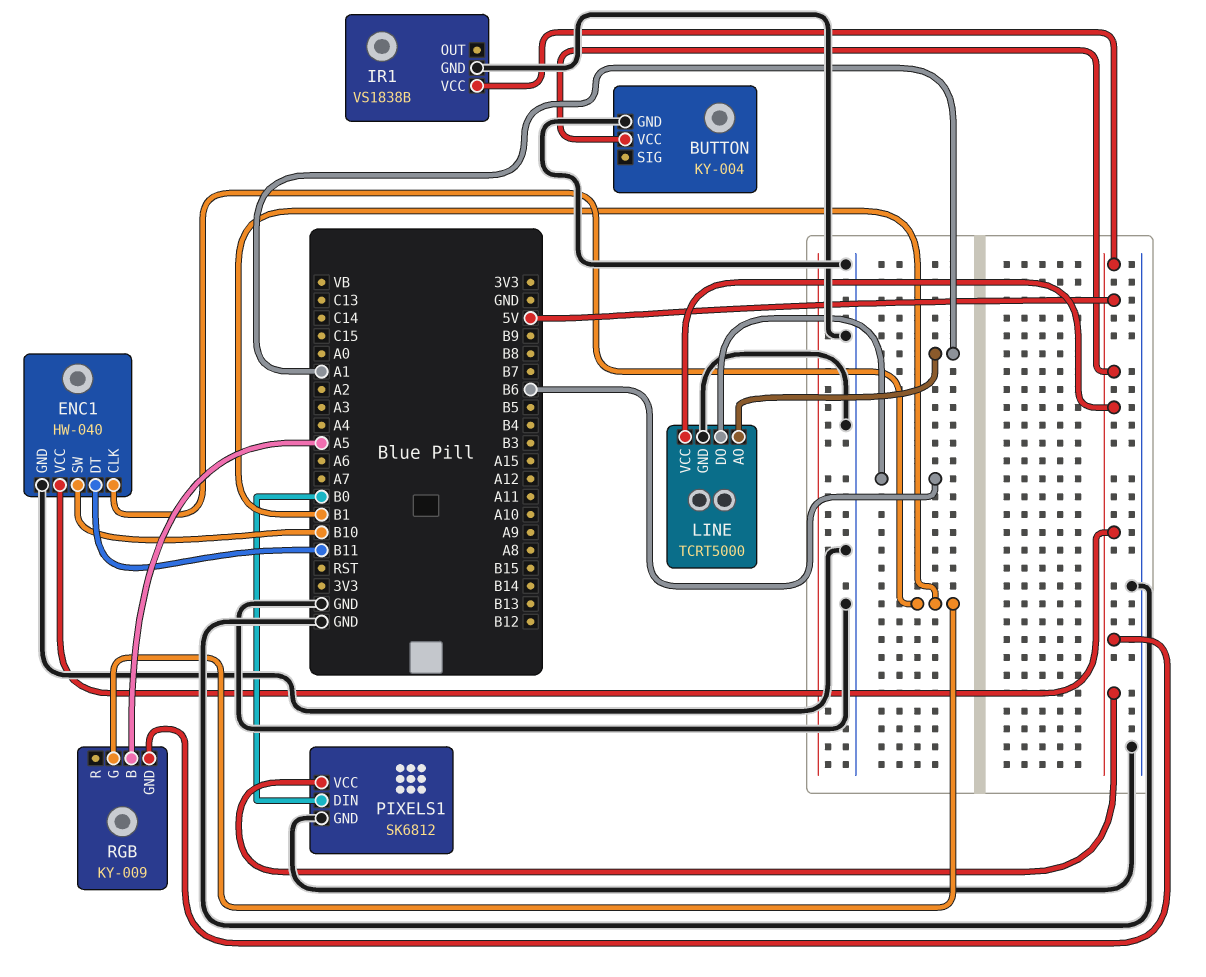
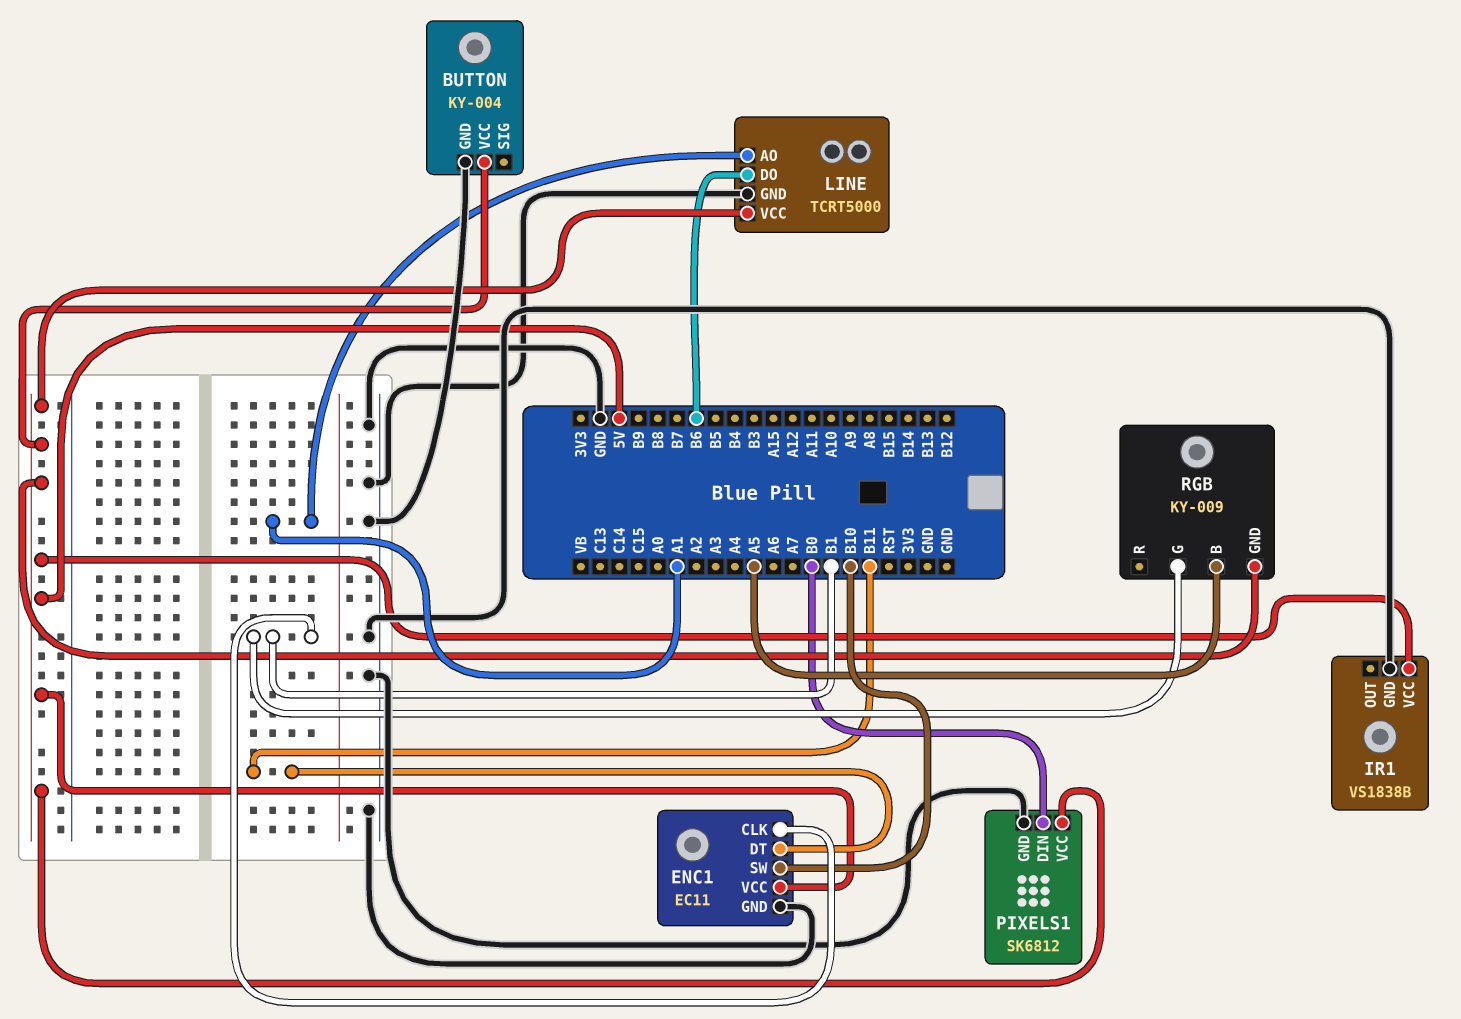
ENC1: HW-040 -> EC11

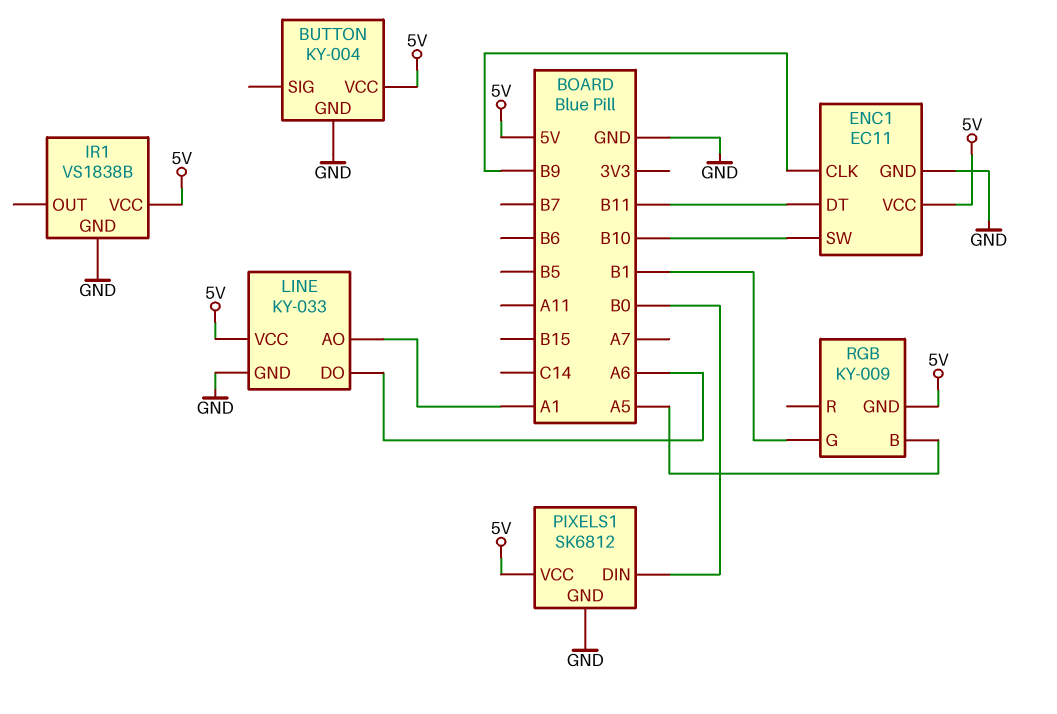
ENC1 pin CLK: B1 -> B9
LINE: TCRT5000 -> KY-033
LINE pin DO: B6 -> A6

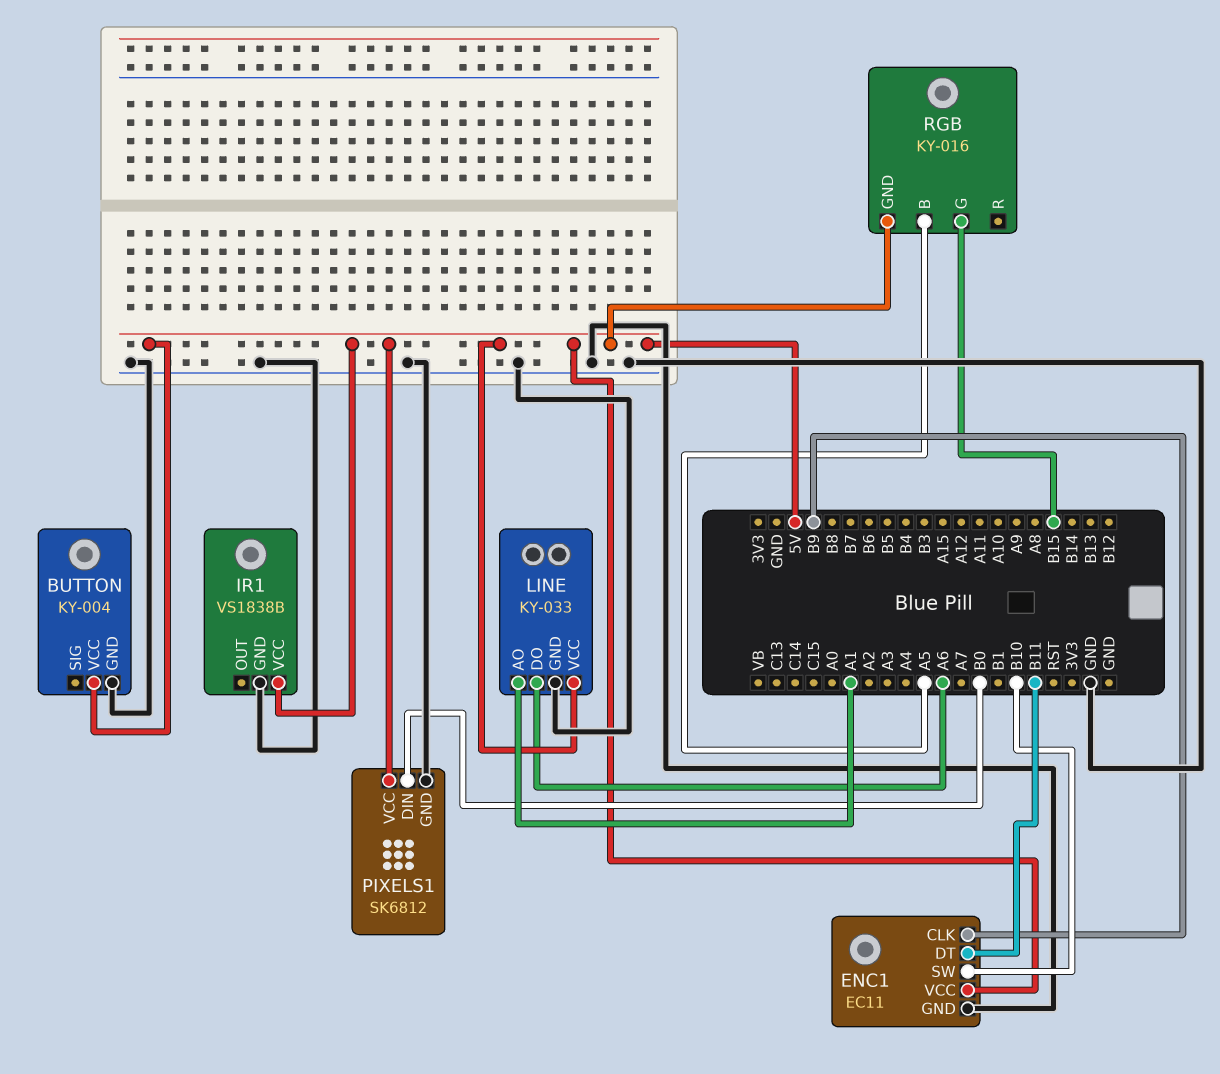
RGB: KY-009 -> KY-016
RGB pin G: B1 -> B15

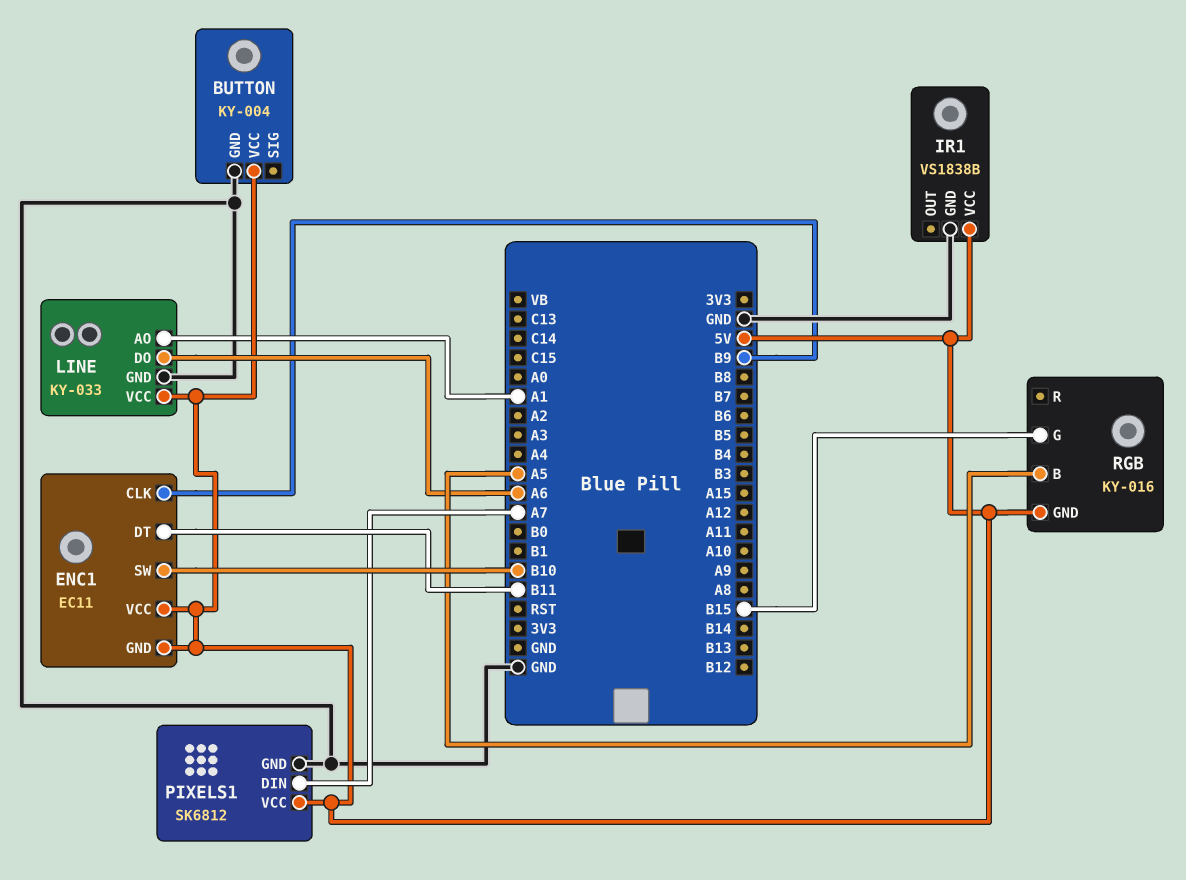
ENC1 pin GND: GND -> 5V
PIXELS1 pin DIN: B0 -> A7

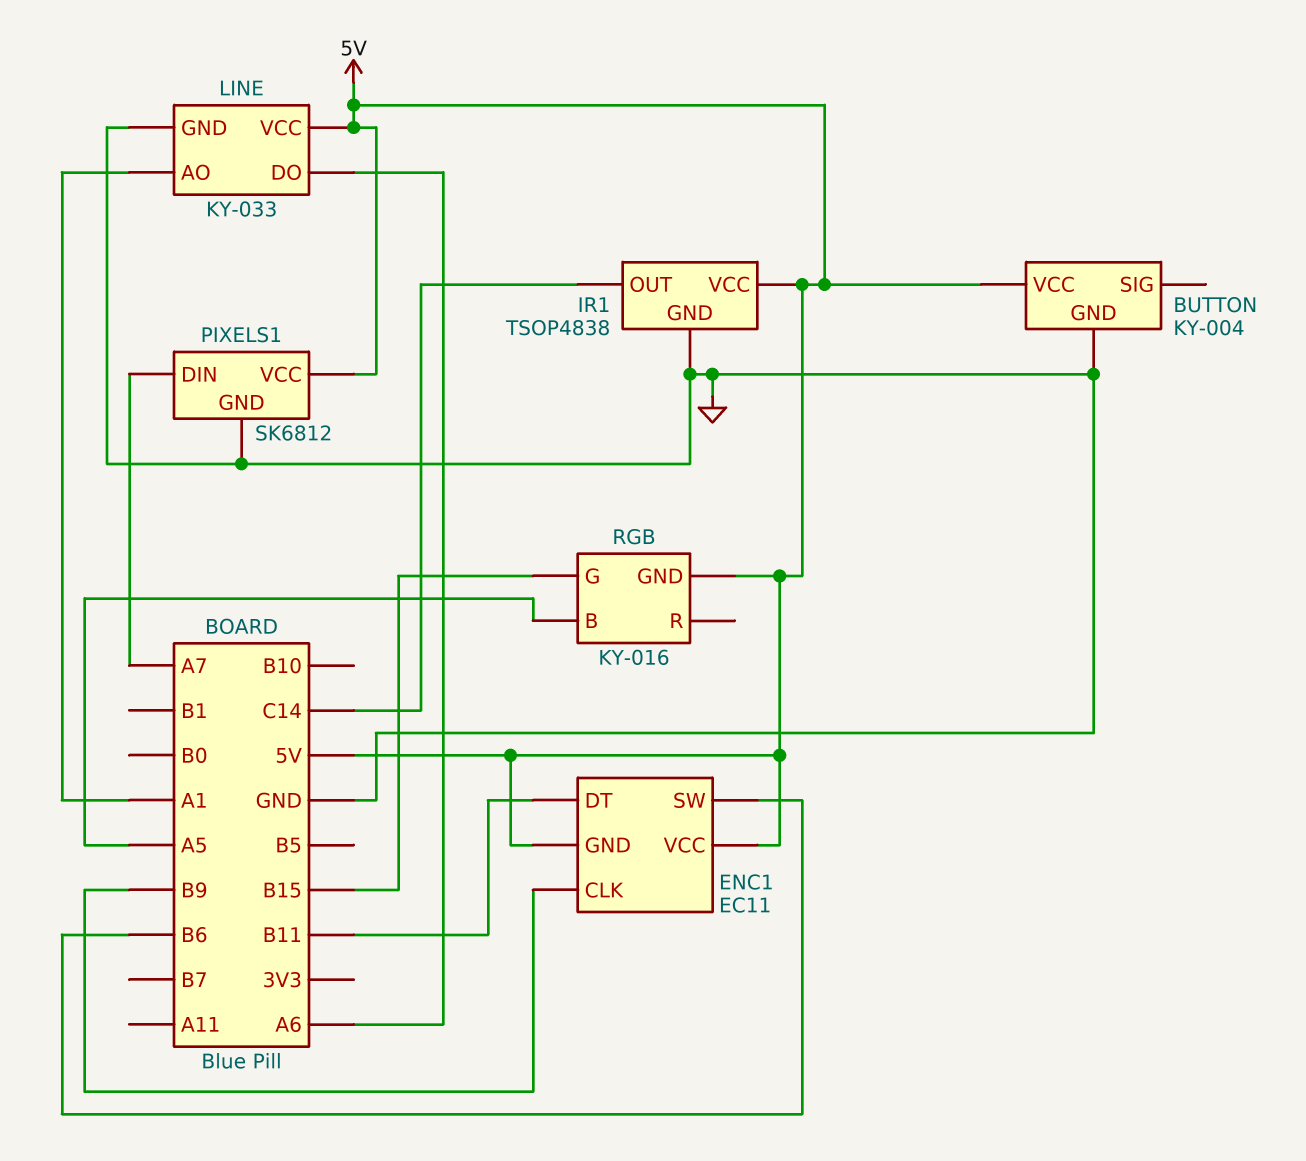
ENC1 pin SW: B10 -> B6
IR1: VS1838B -> TSOP4838
IR1 pin OUT: none -> C14

